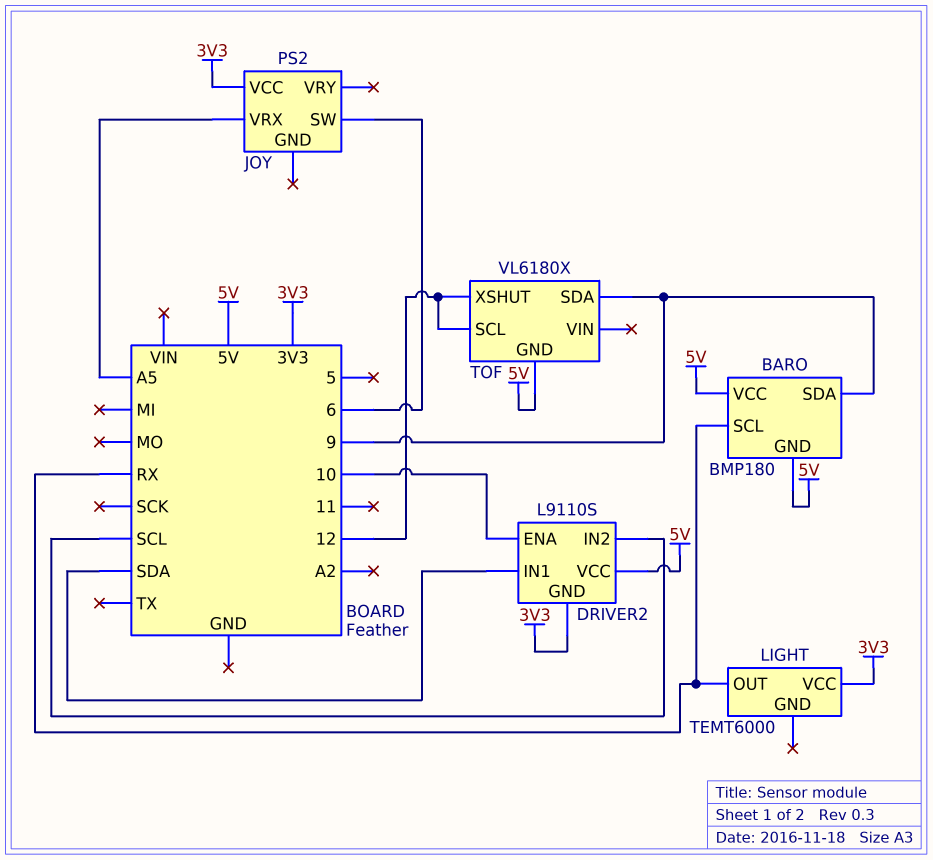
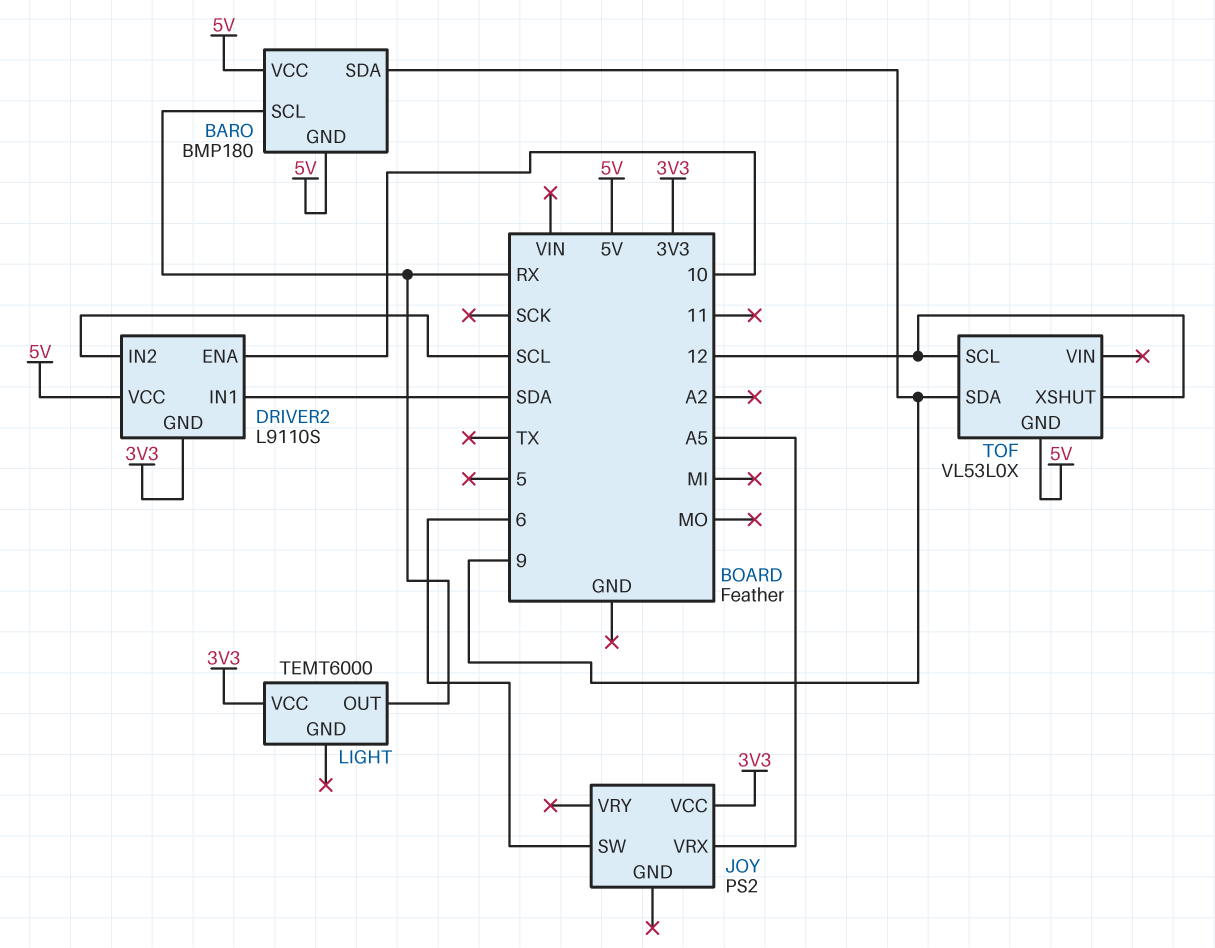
TOF: VL6180X -> VL53L0X

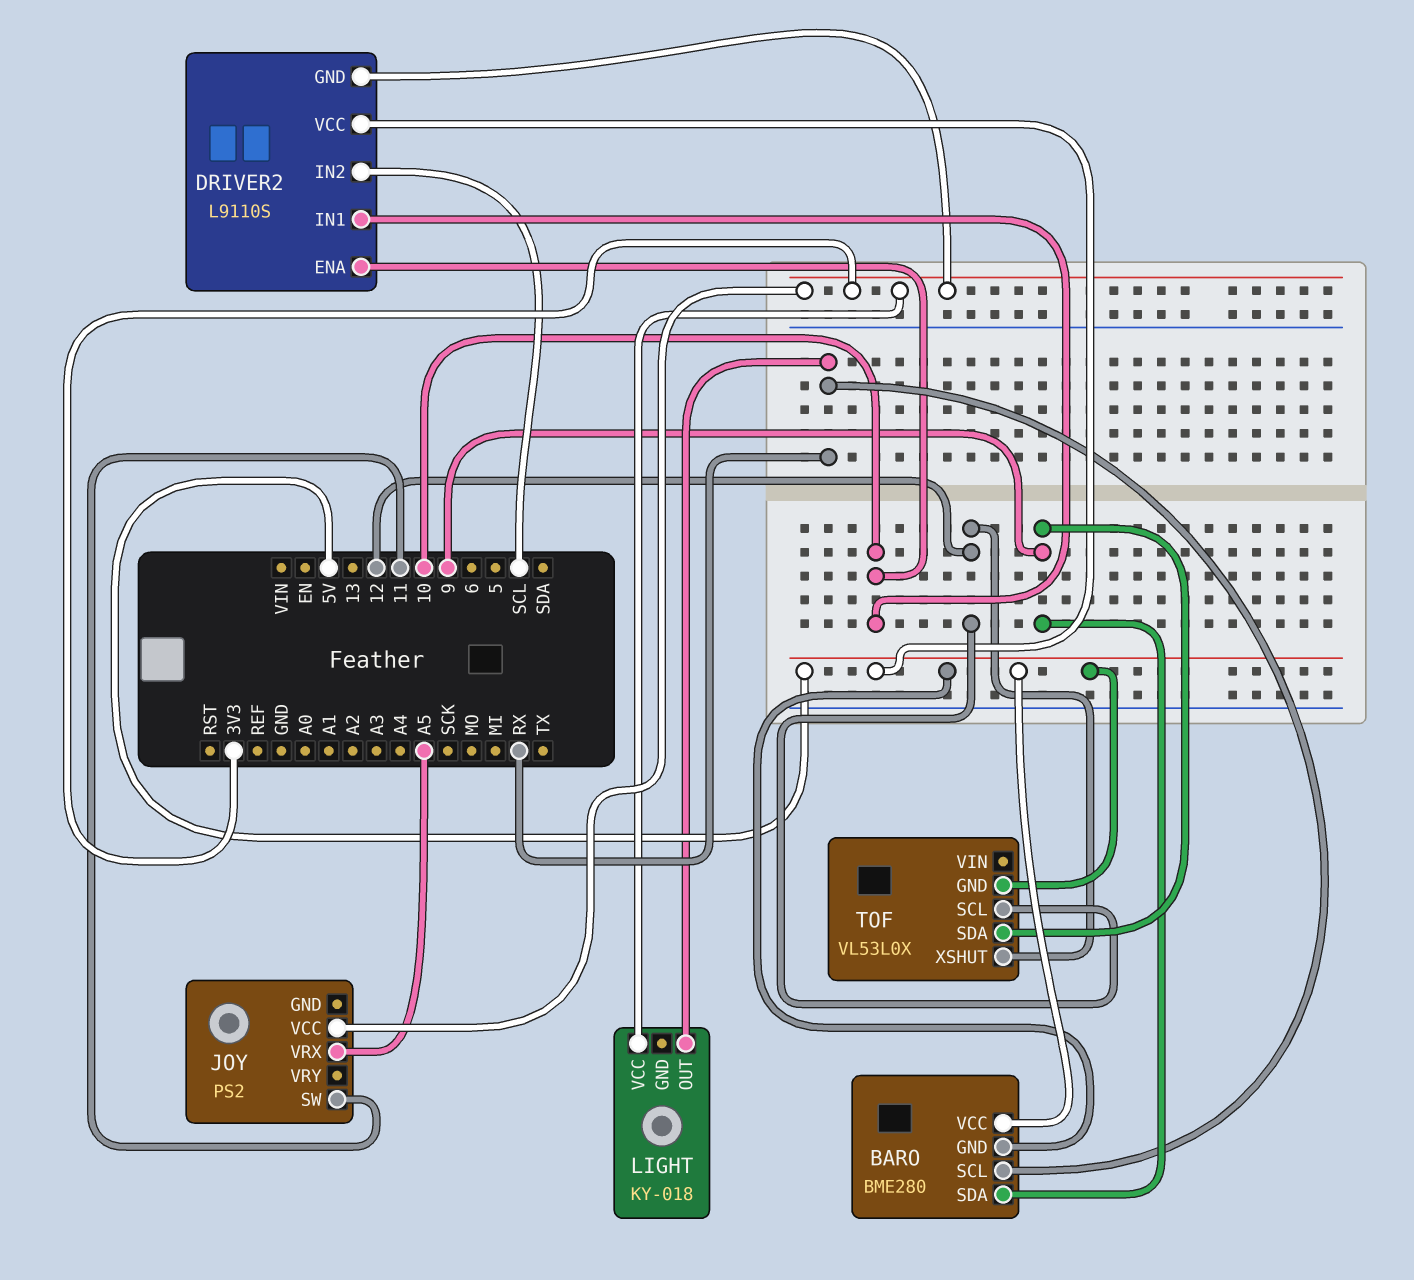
BARO: BMP180 -> BME280
DRIVER2 pin IN1: SDA -> 10
JOY pin SW: 6 -> 11
LIGHT: TEMT6000 -> KY-018

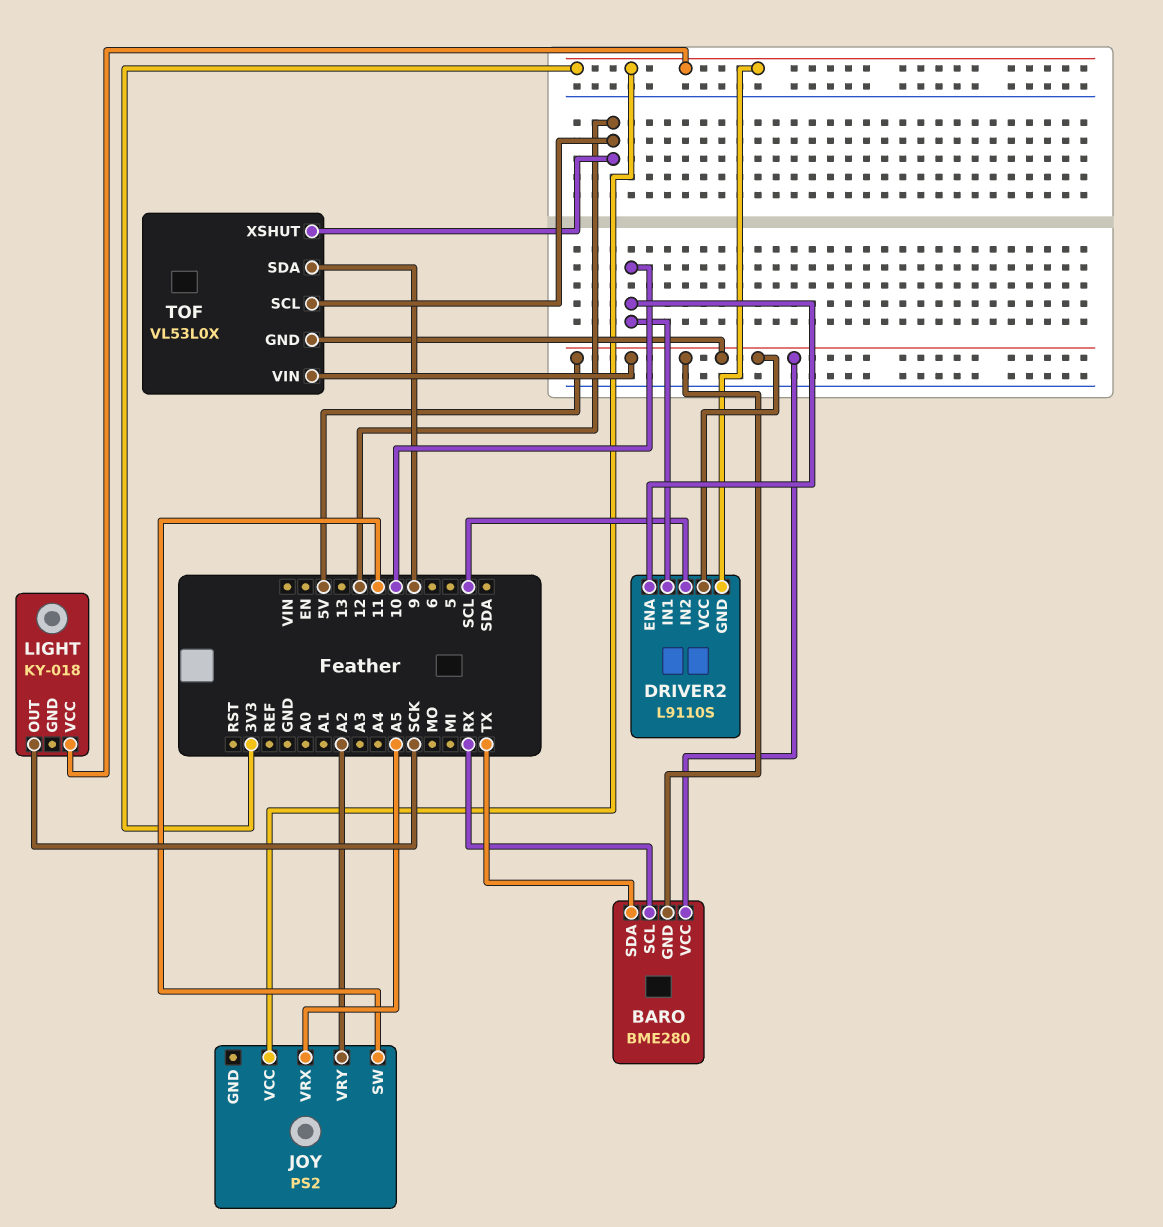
BARO pin SDA: 9 -> TX
JOY pin VRY: none -> A2
LIGHT pin OUT: RX -> SCK
TOF pin VIN: none -> 5V

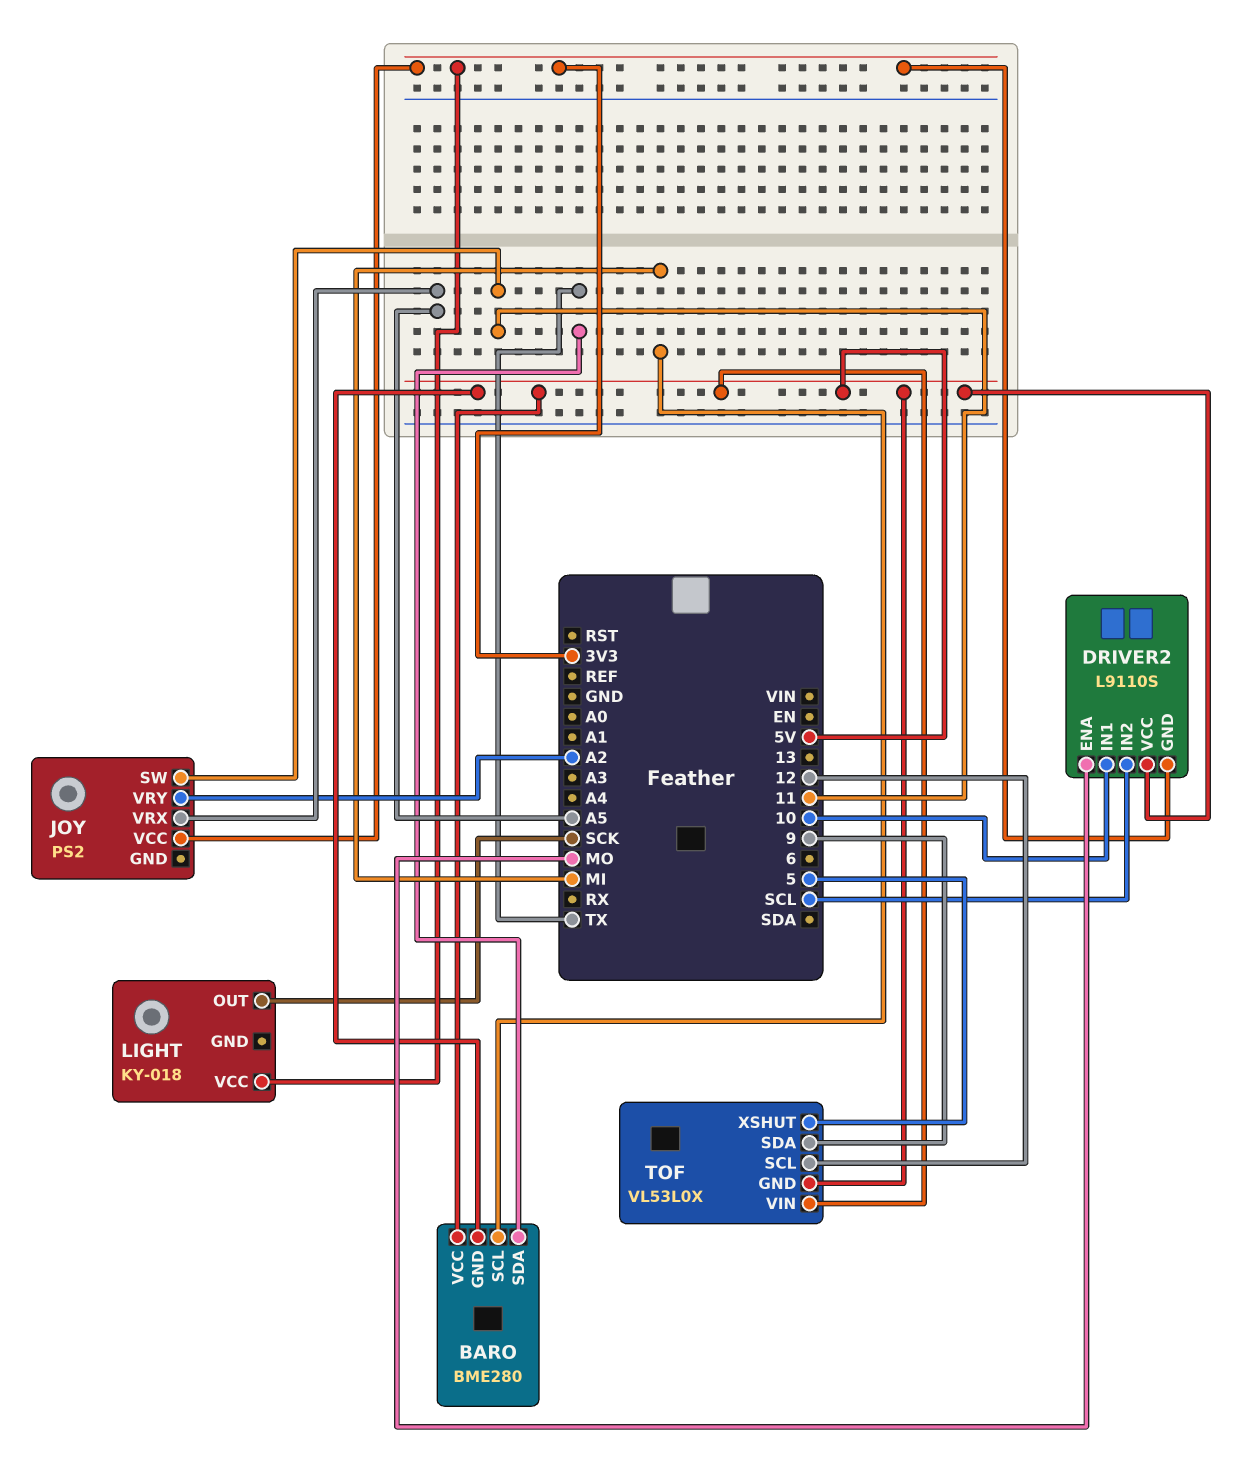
BARO pin SCL: RX -> MI
DRIVER2 pin ENA: 10 -> MO
TOF pin XSHUT: 12 -> 5

